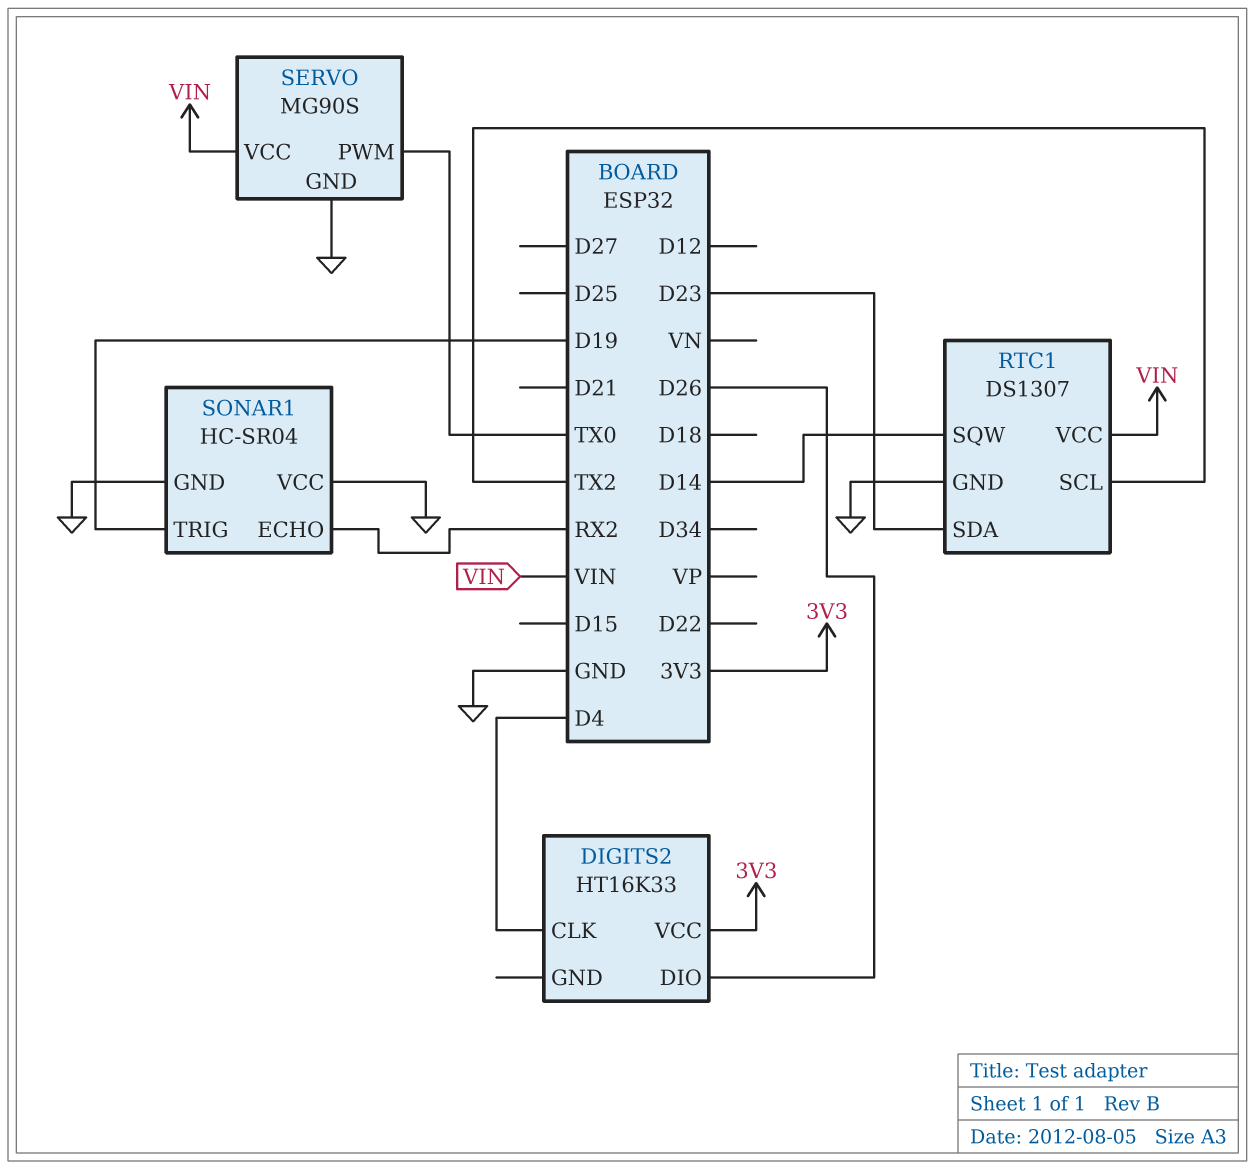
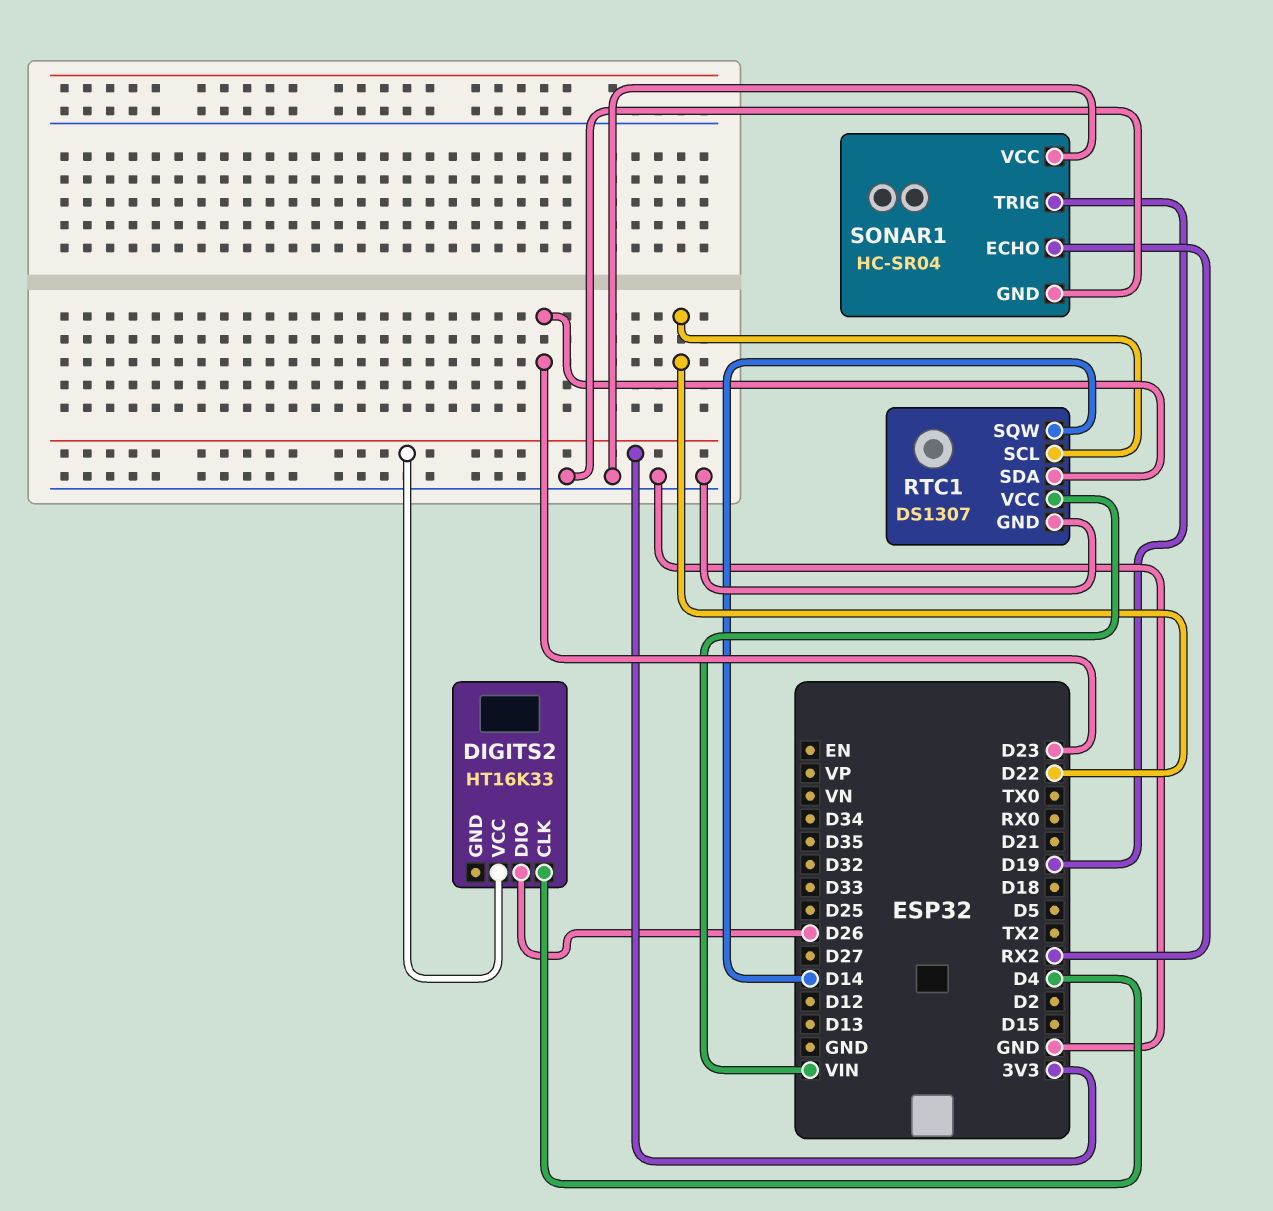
RTC1 pin SCL: TX2 -> D22
SERVO: MG90S -> none
SERVO pin GND: GND -> none
SERVO pin PWM: TX0 -> none
SERVO pin VCC: VIN -> none

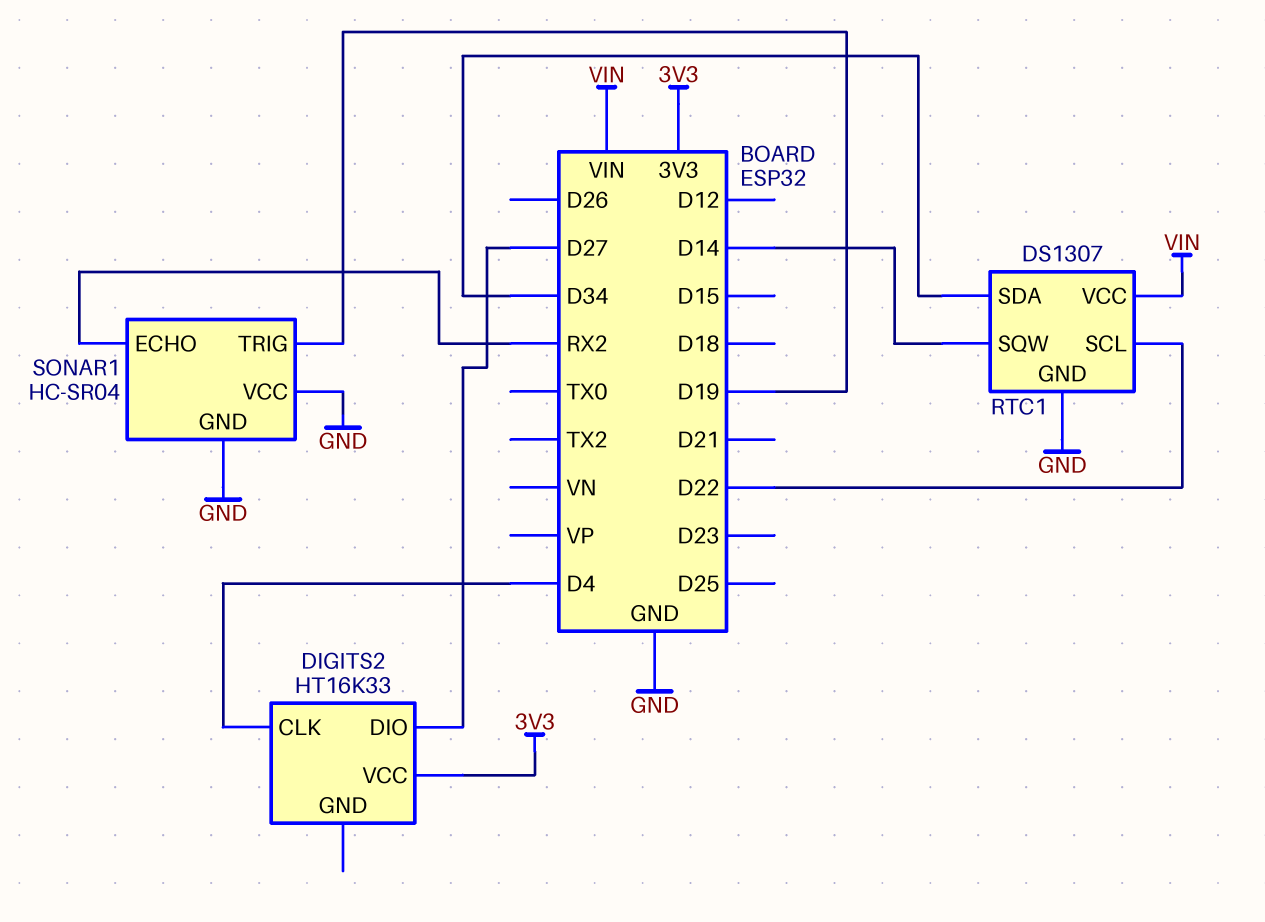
DIGITS2 pin DIO: D26 -> D27
RTC1 pin SDA: D23 -> D34

